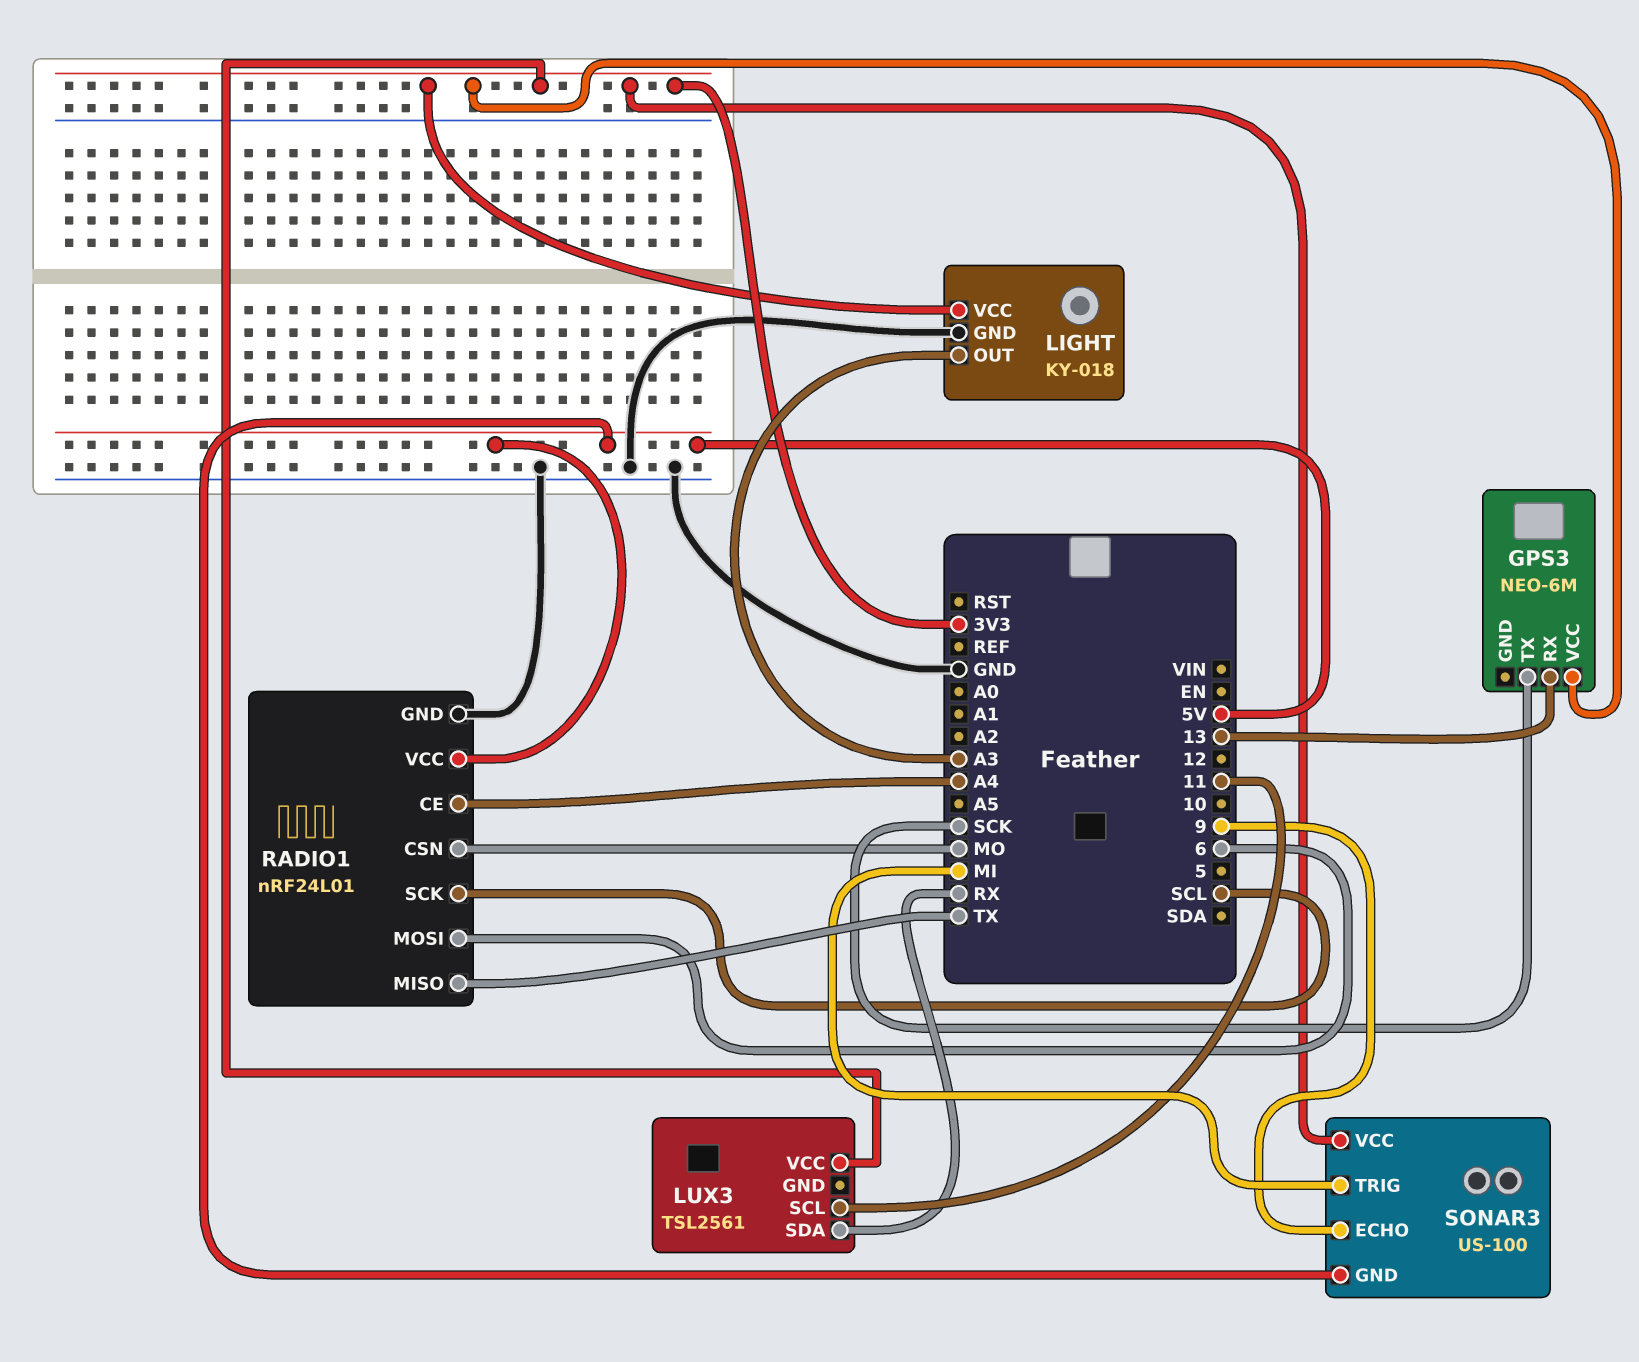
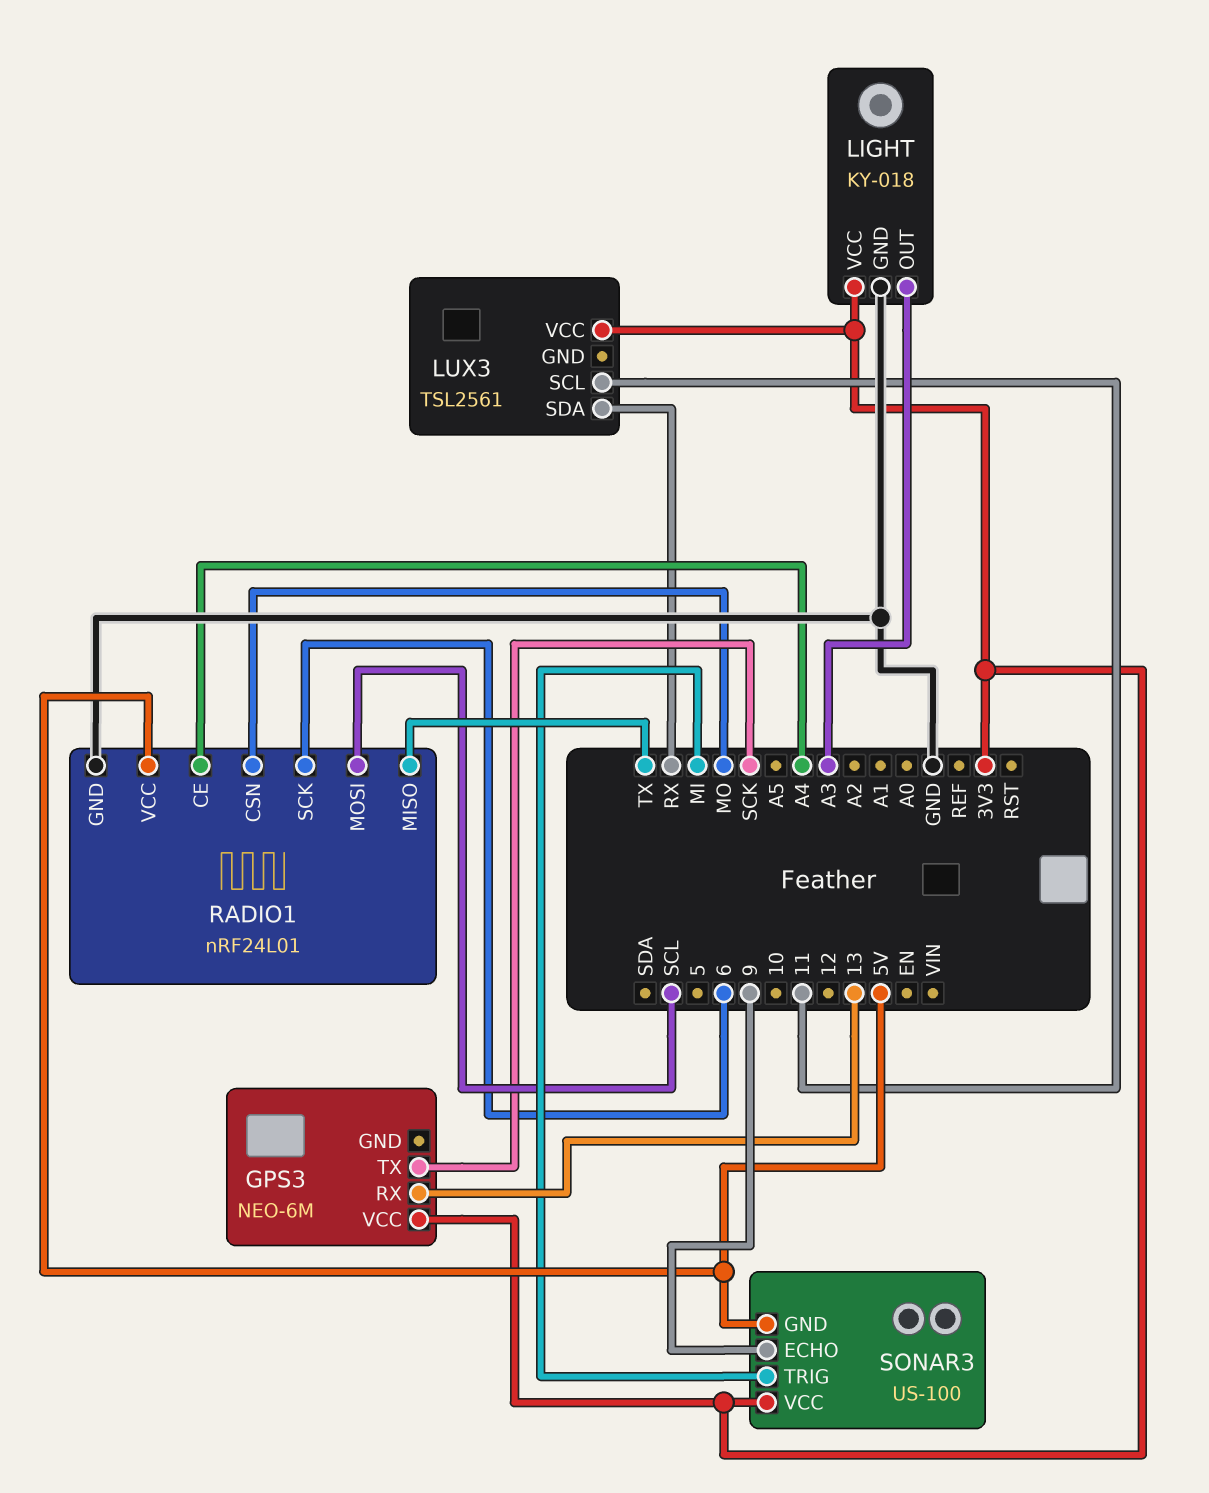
RADIO1 pin MOSI: 6 -> SCL
RADIO1 pin SCK: SCL -> 6

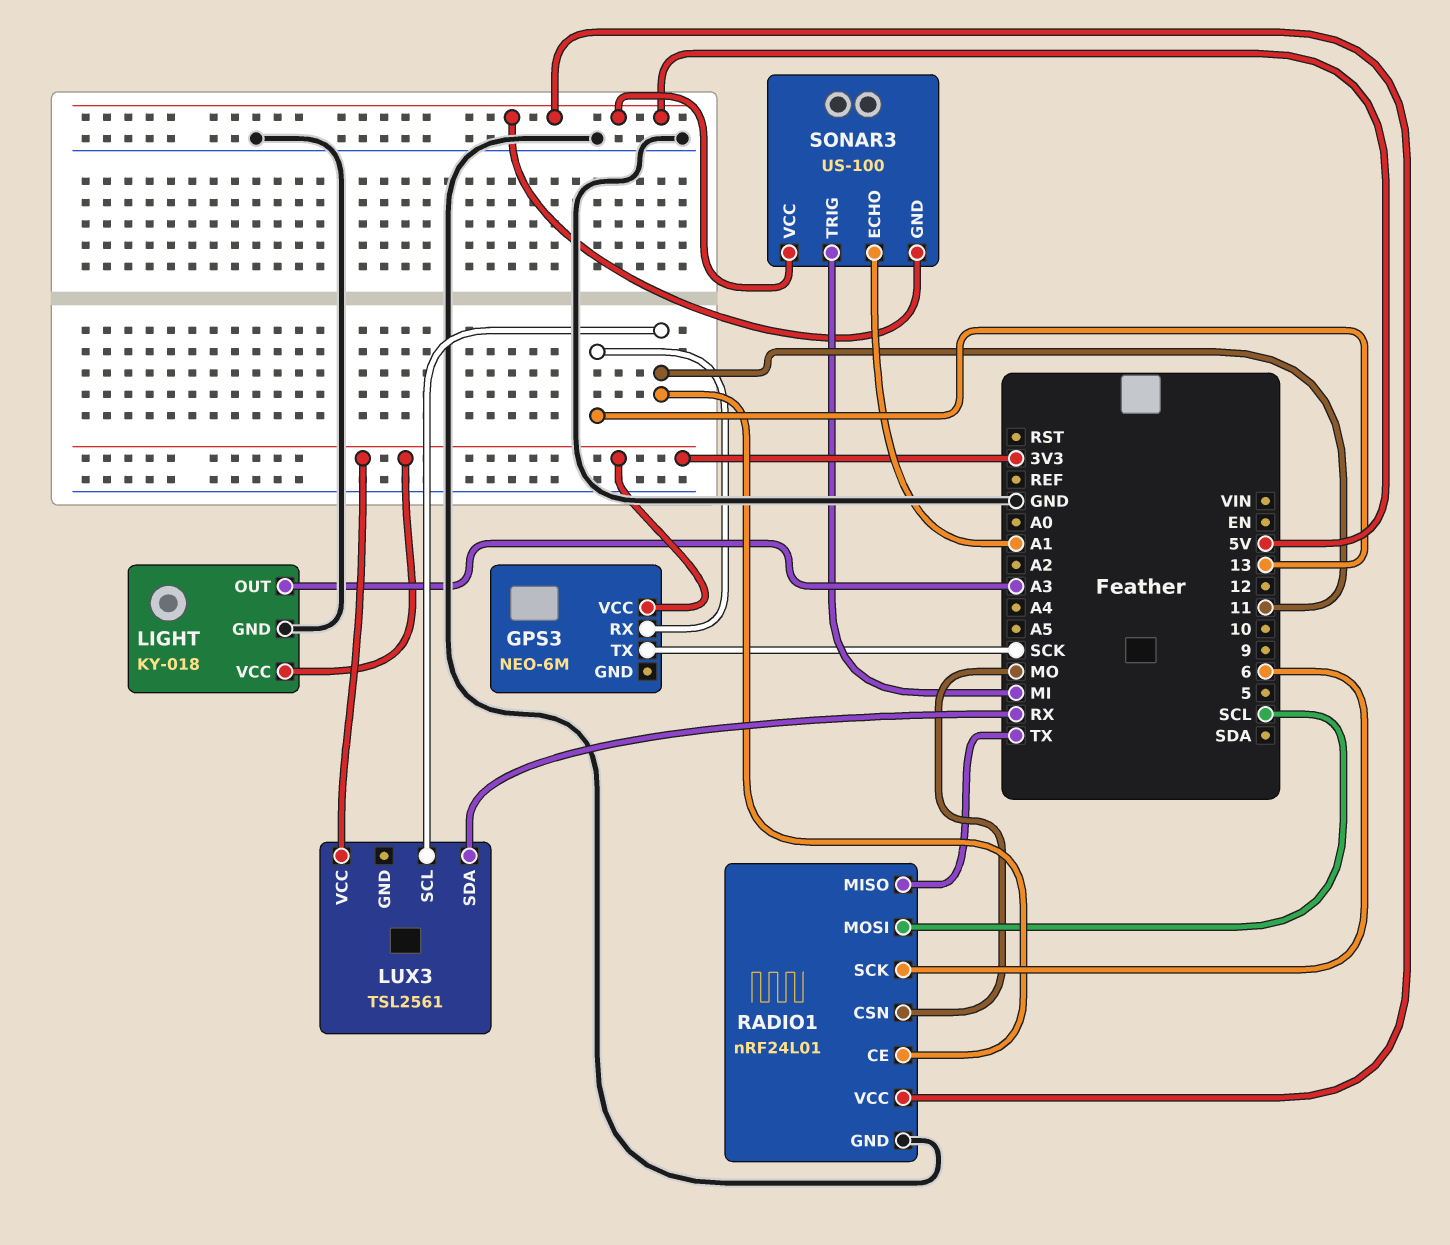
RADIO1 pin CE: A4 -> 11
SONAR3 pin ECHO: 9 -> A1
SONAR3 pin VCC: 3V3 -> 5V

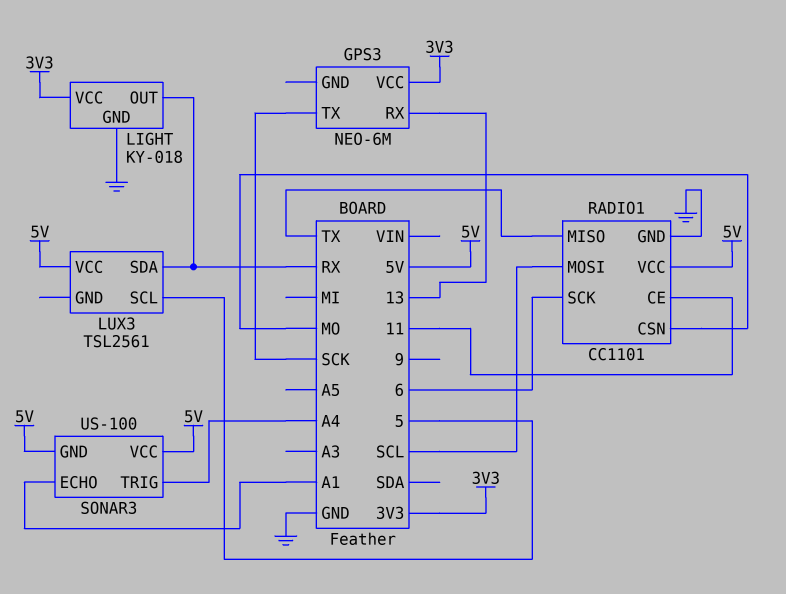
LIGHT pin OUT: A3 -> RX
LUX3 pin SCL: 11 -> 5
LUX3 pin VCC: 3V3 -> 5V
RADIO1: nRF24L01 -> CC1101
SONAR3 pin TRIG: MI -> A4

